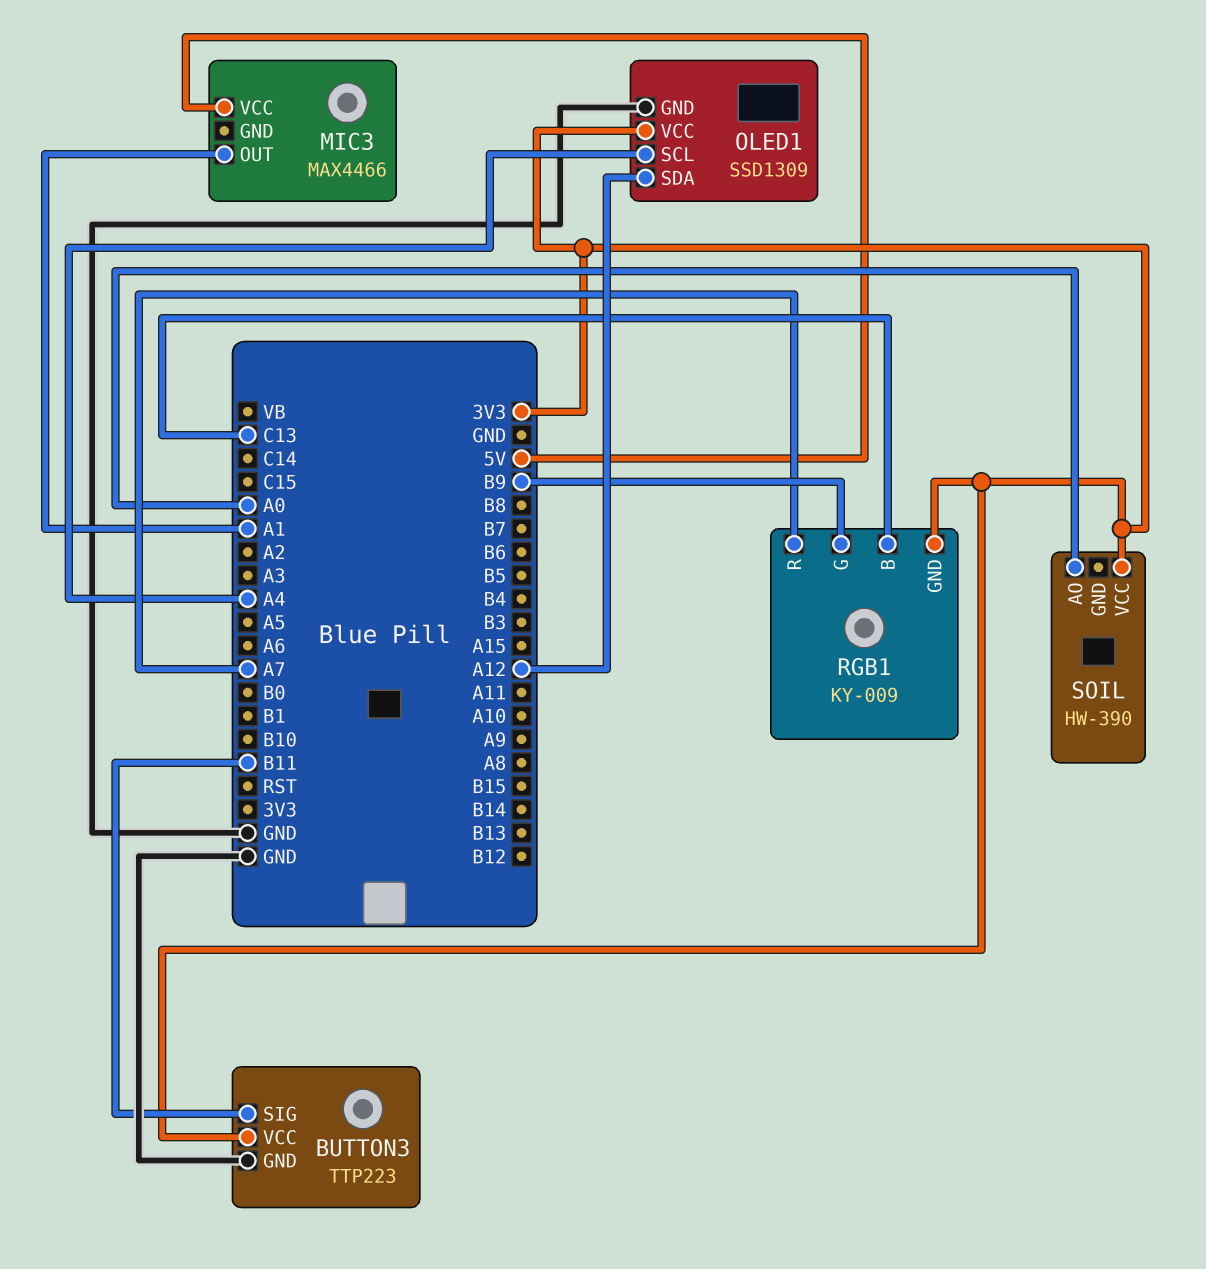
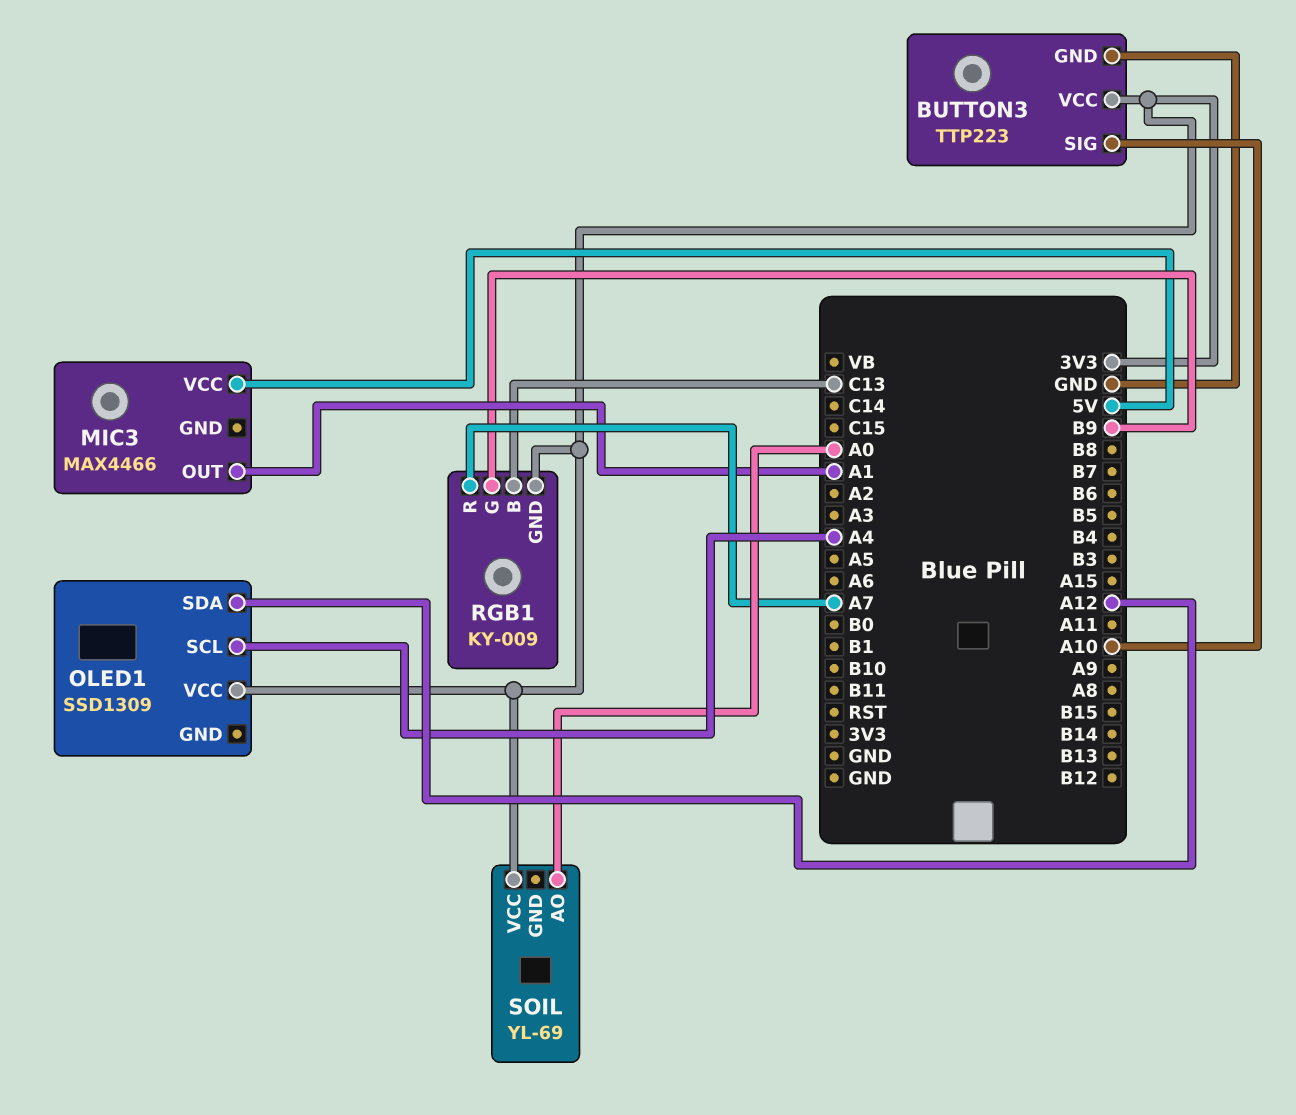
BUTTON3 pin SIG: B11 -> A10
OLED1 pin GND: GND -> none
SOIL: HW-390 -> YL-69

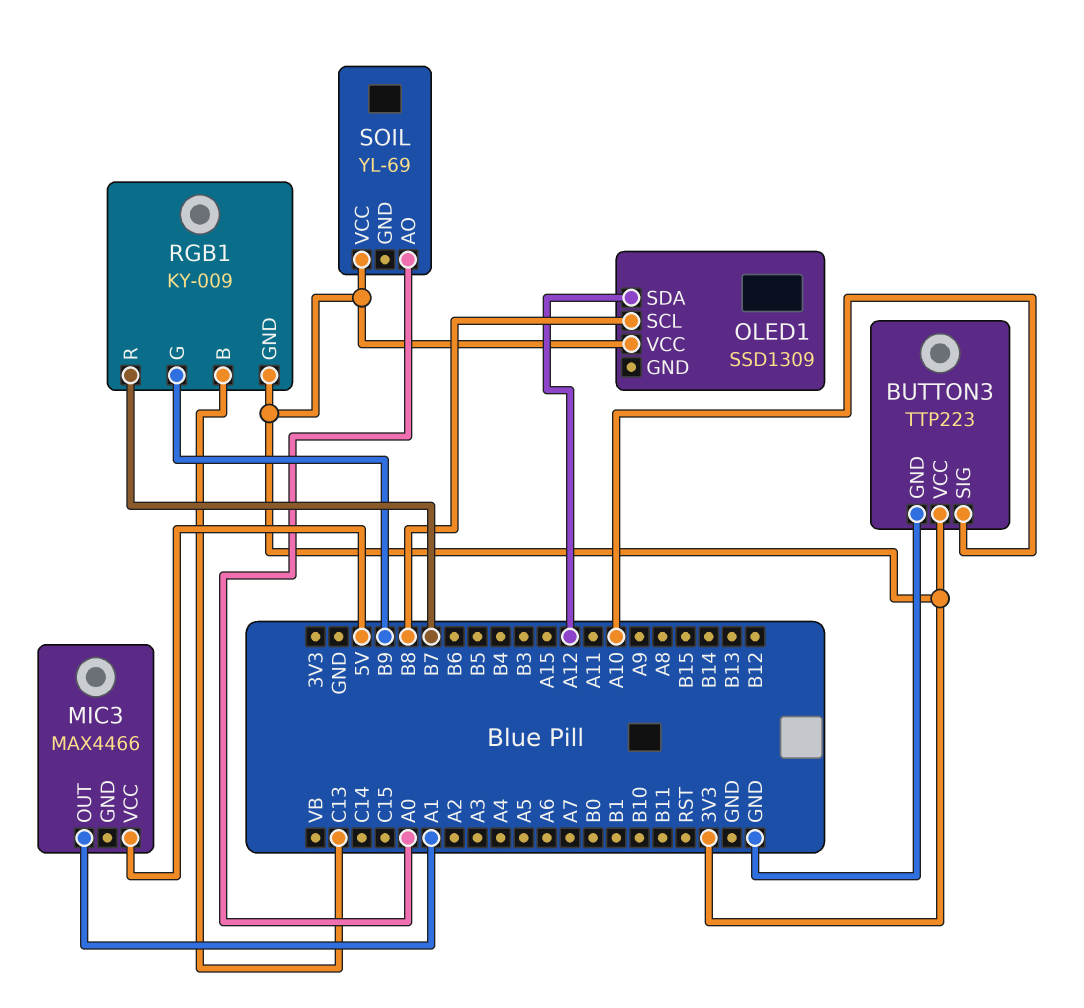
OLED1 pin SCL: A4 -> B8
RGB1 pin R: A7 -> B7

